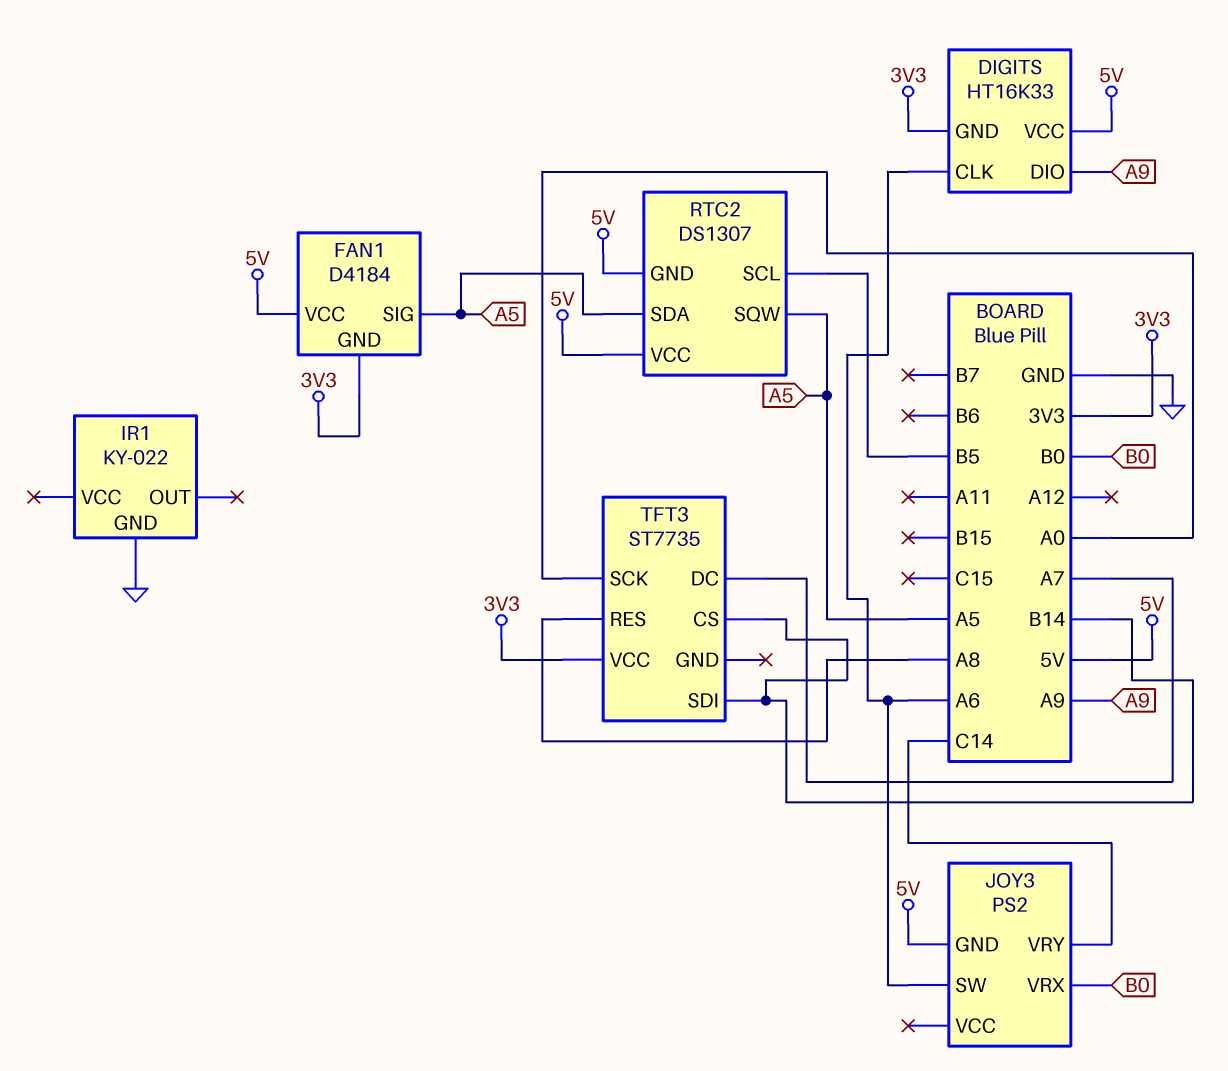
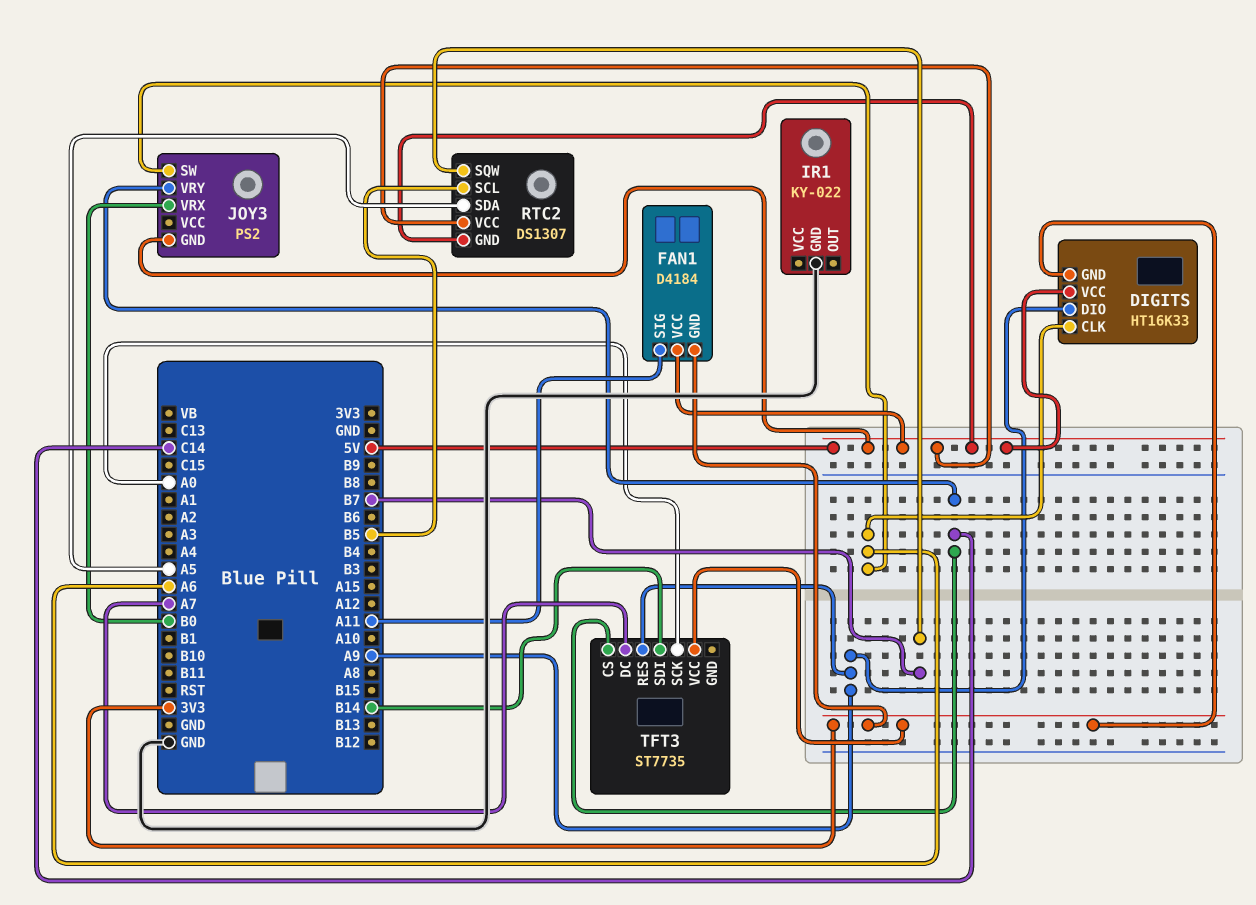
FAN1 pin SIG: A5 -> A11
RTC2 pin SQW: A5 -> B7
TFT3 pin CS: B14 -> C14
TFT3 pin RES: A8 -> A9

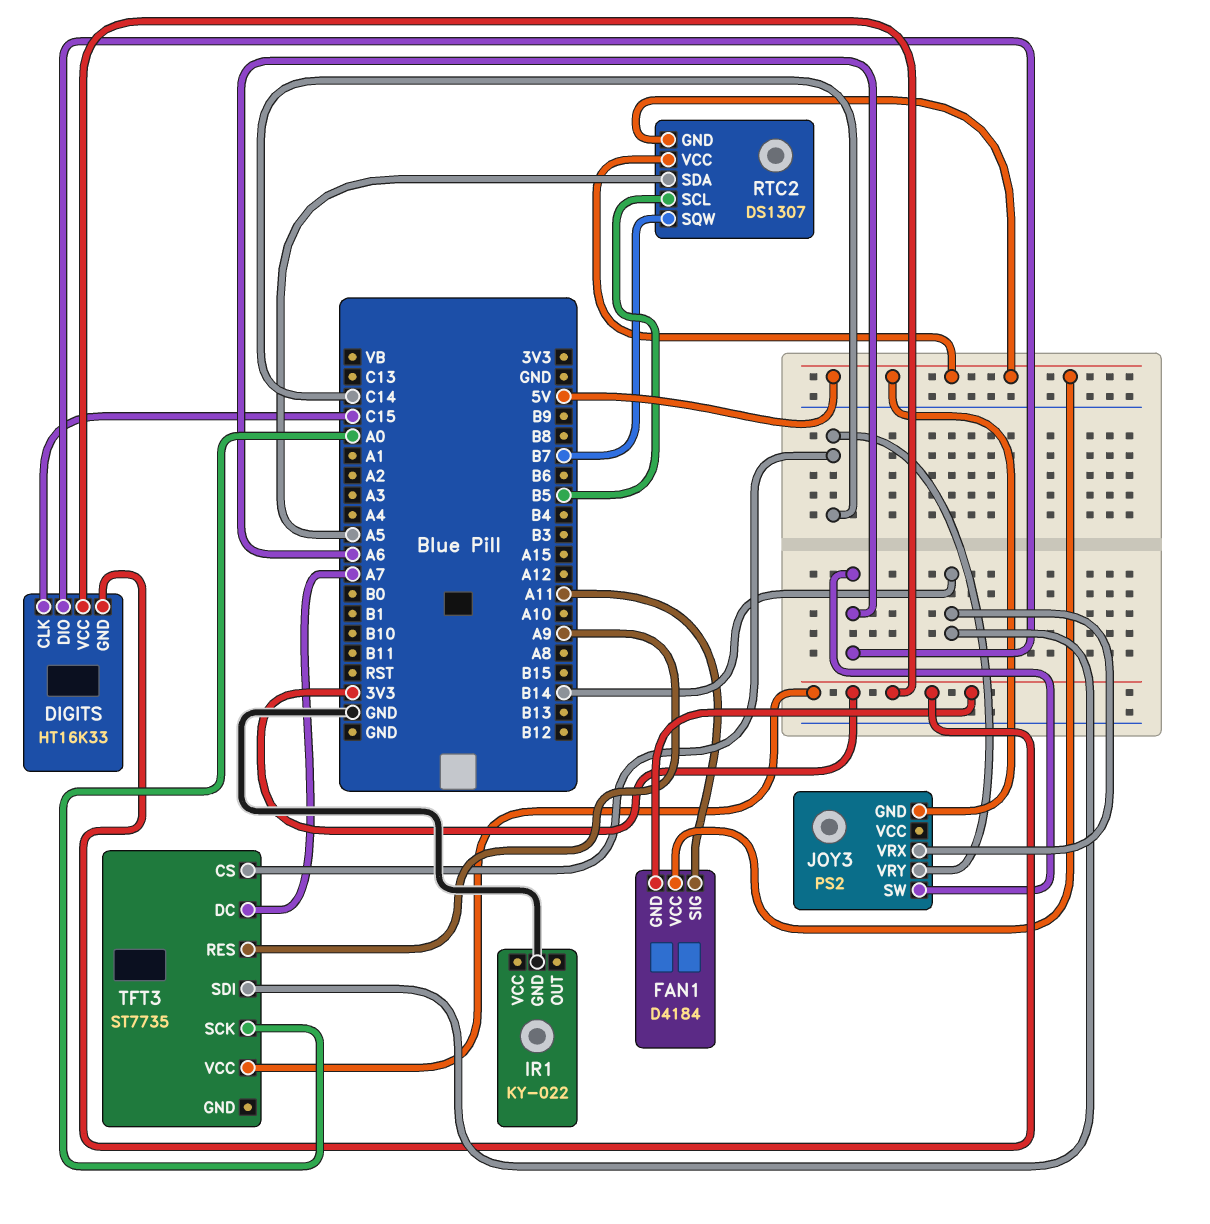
DIGITS pin CLK: A6 -> C15
DIGITS pin DIO: A9 -> A6
DIGITS pin VCC: 5V -> 3V3
JOY3 pin VRX: B0 -> B14

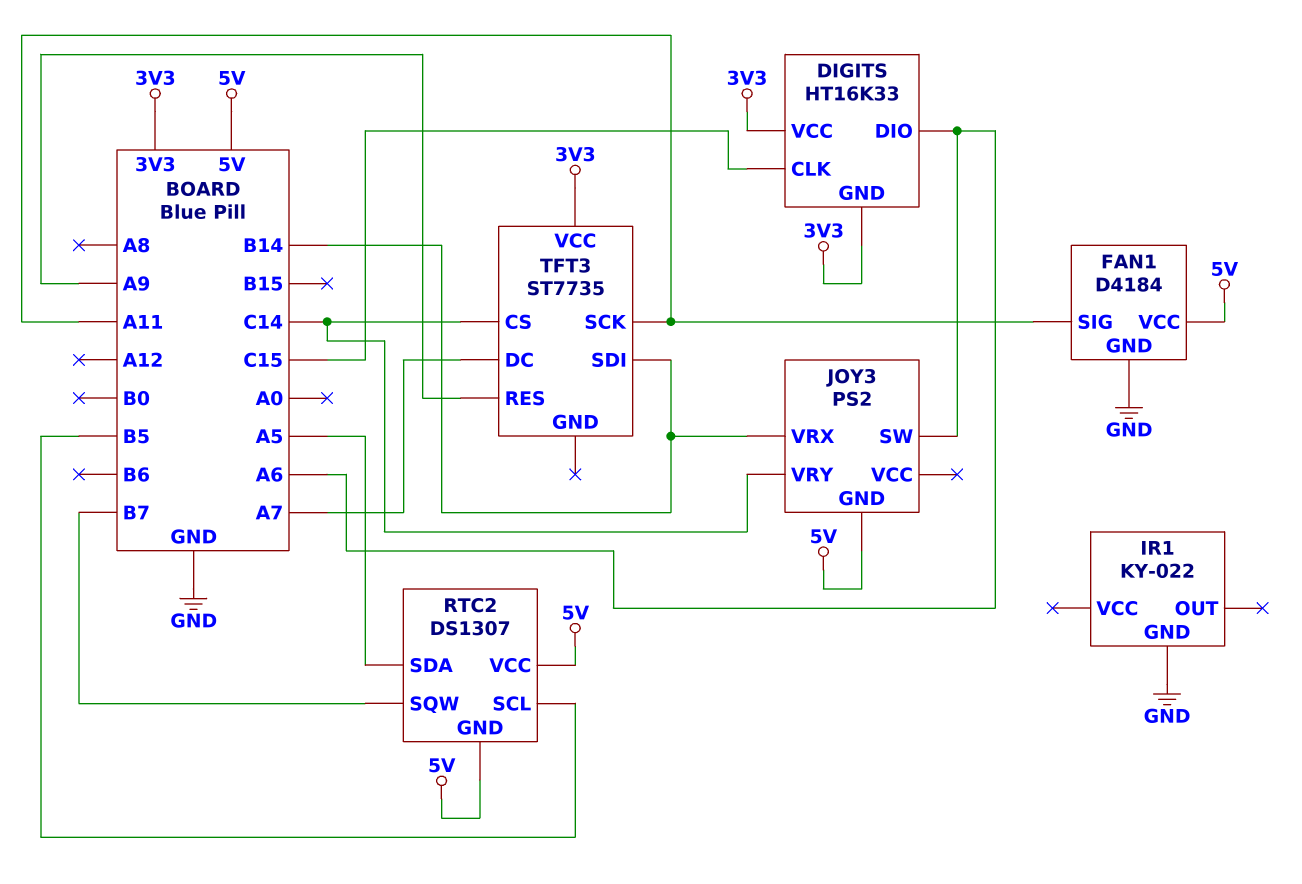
FAN1 pin GND: 3V3 -> GND
TFT3 pin SCK: A0 -> A11

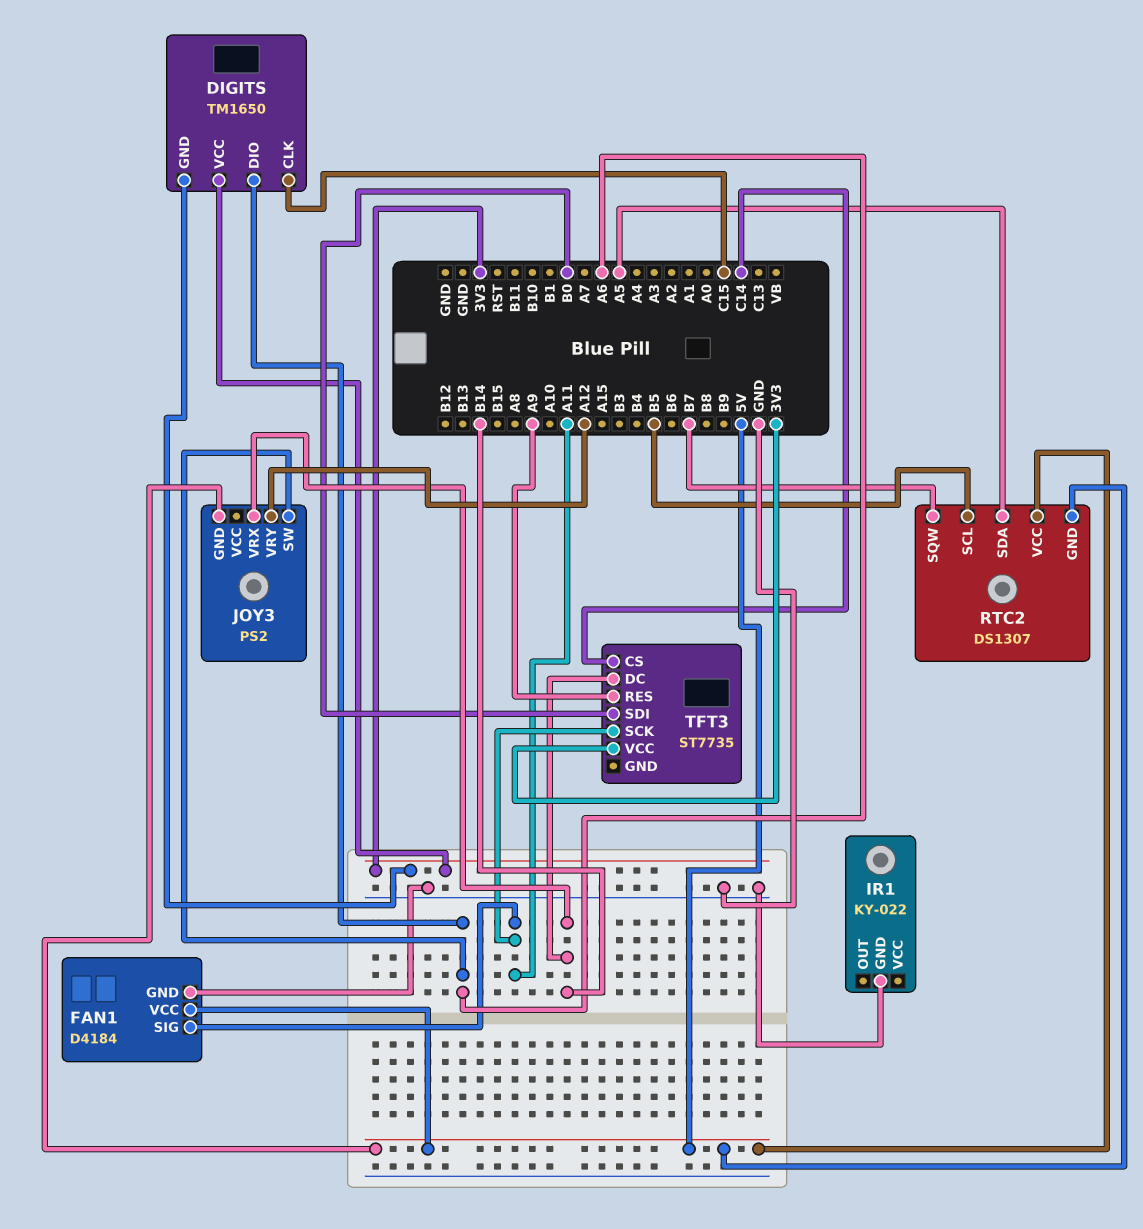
DIGITS: HT16K33 -> TM1650
JOY3 pin VRY: C14 -> A12
TFT3 pin DC: A7 -> B14
TFT3 pin SDI: B14 -> B0

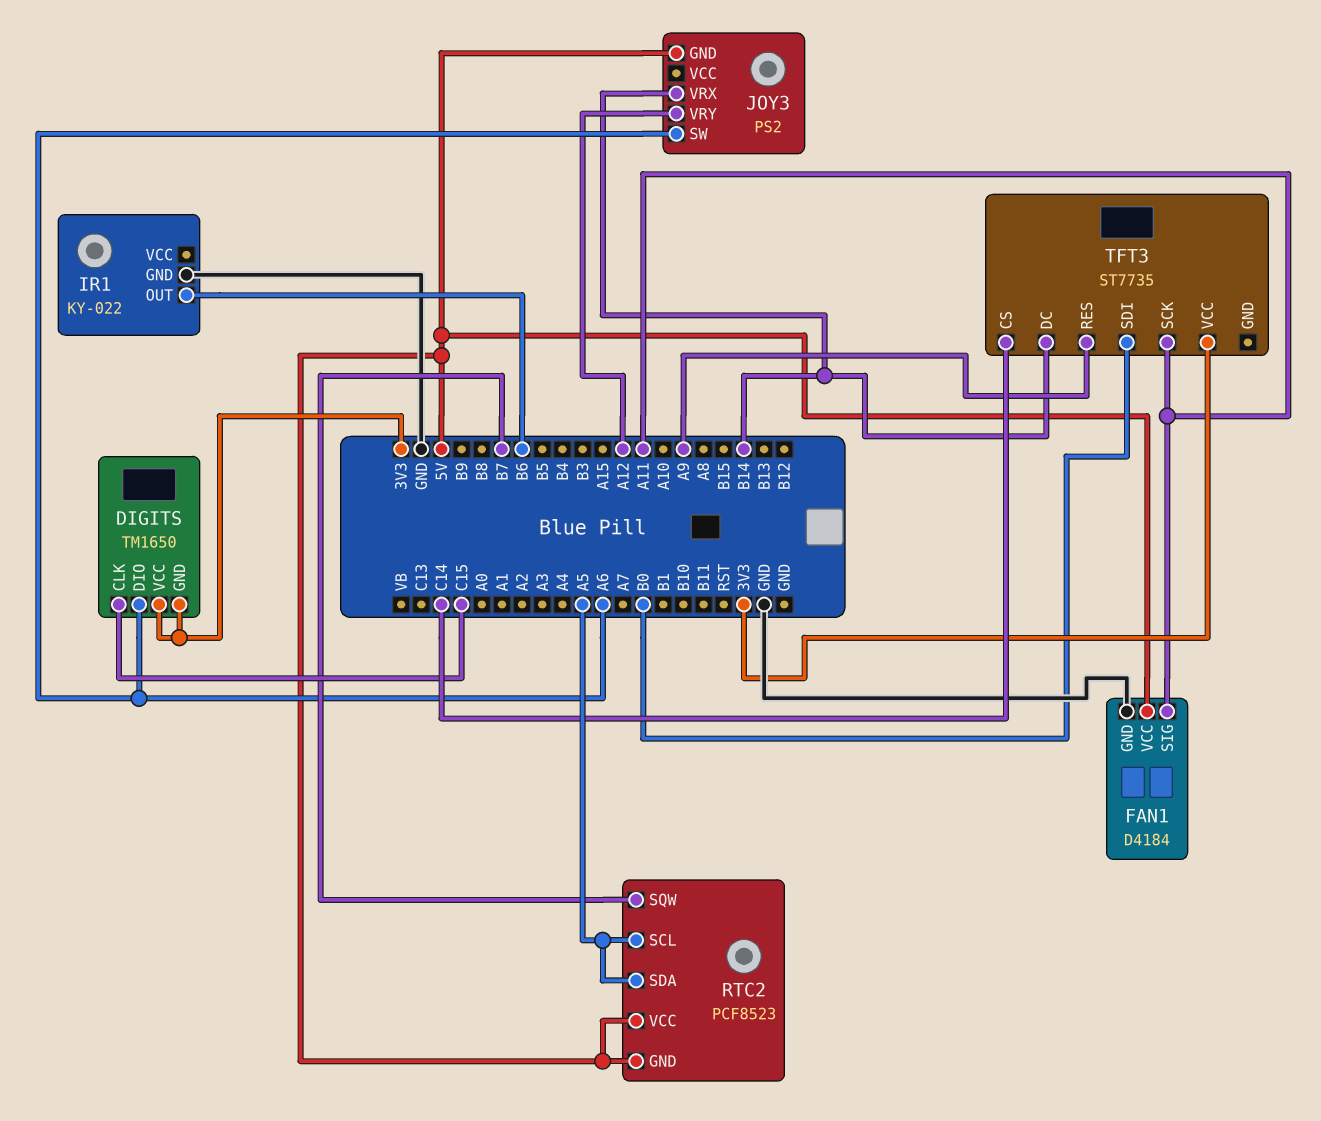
IR1 pin OUT: none -> B6
RTC2: DS1307 -> PCF8523
RTC2 pin SCL: B5 -> A5

